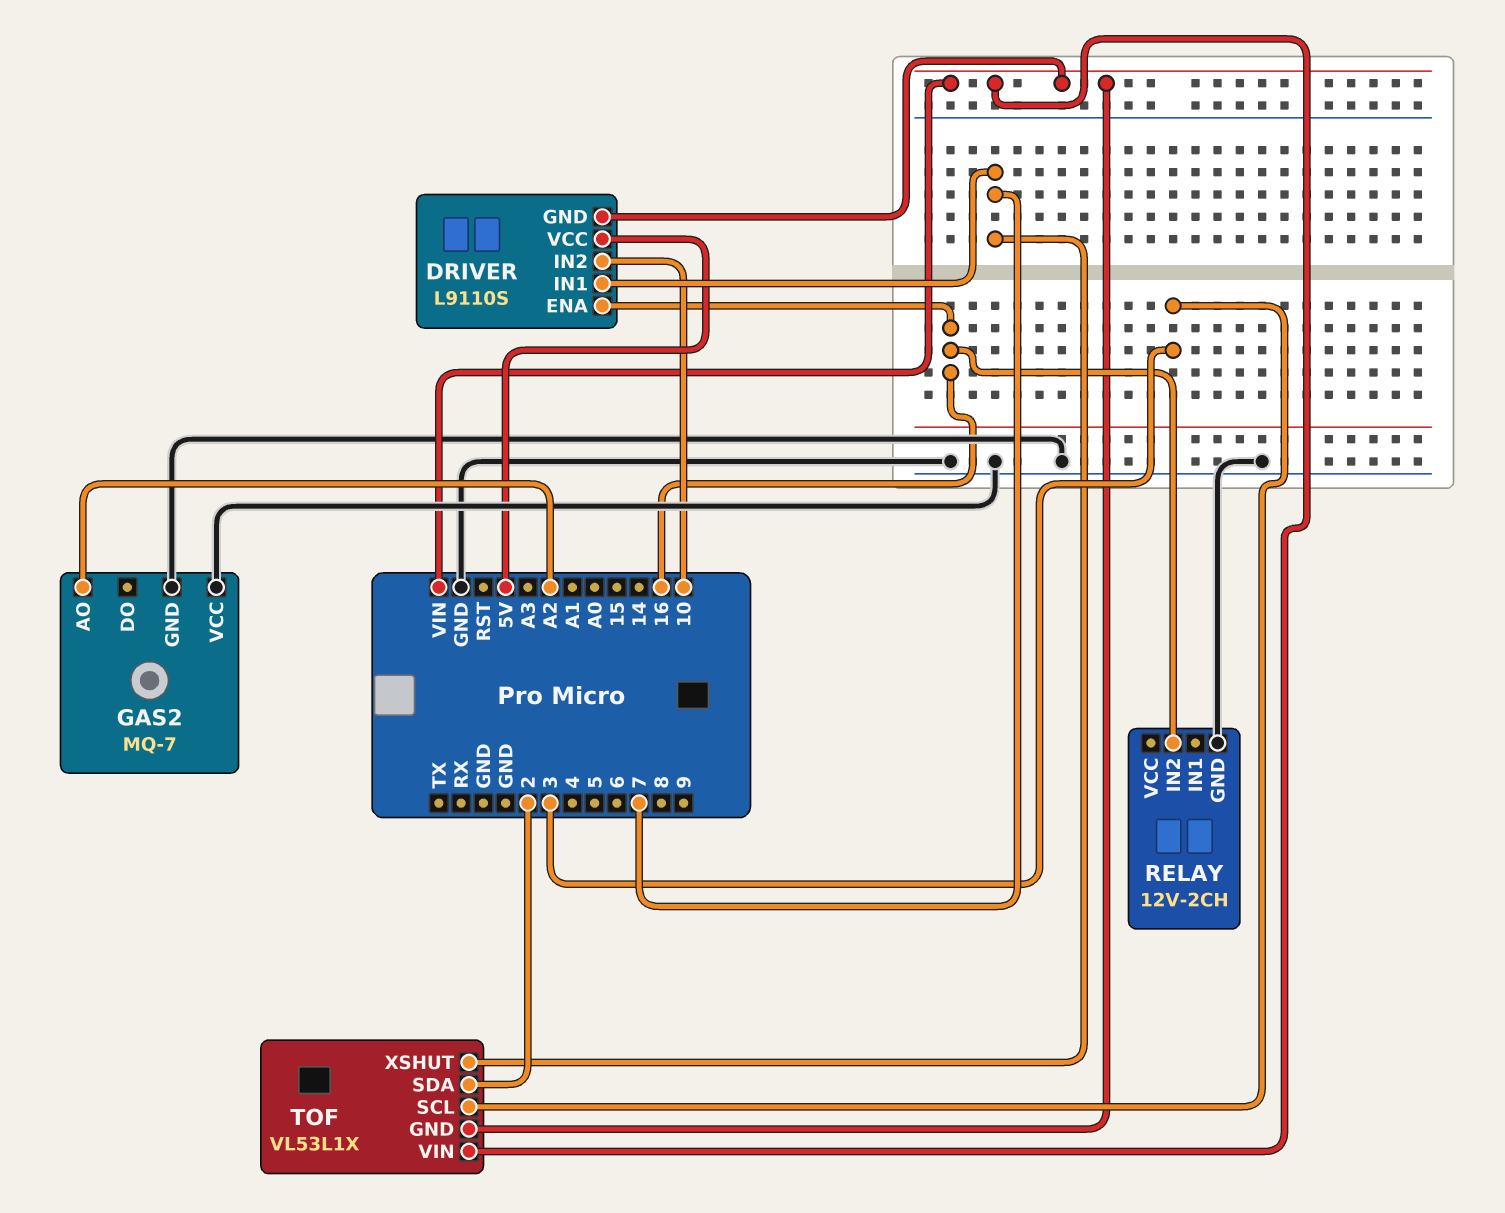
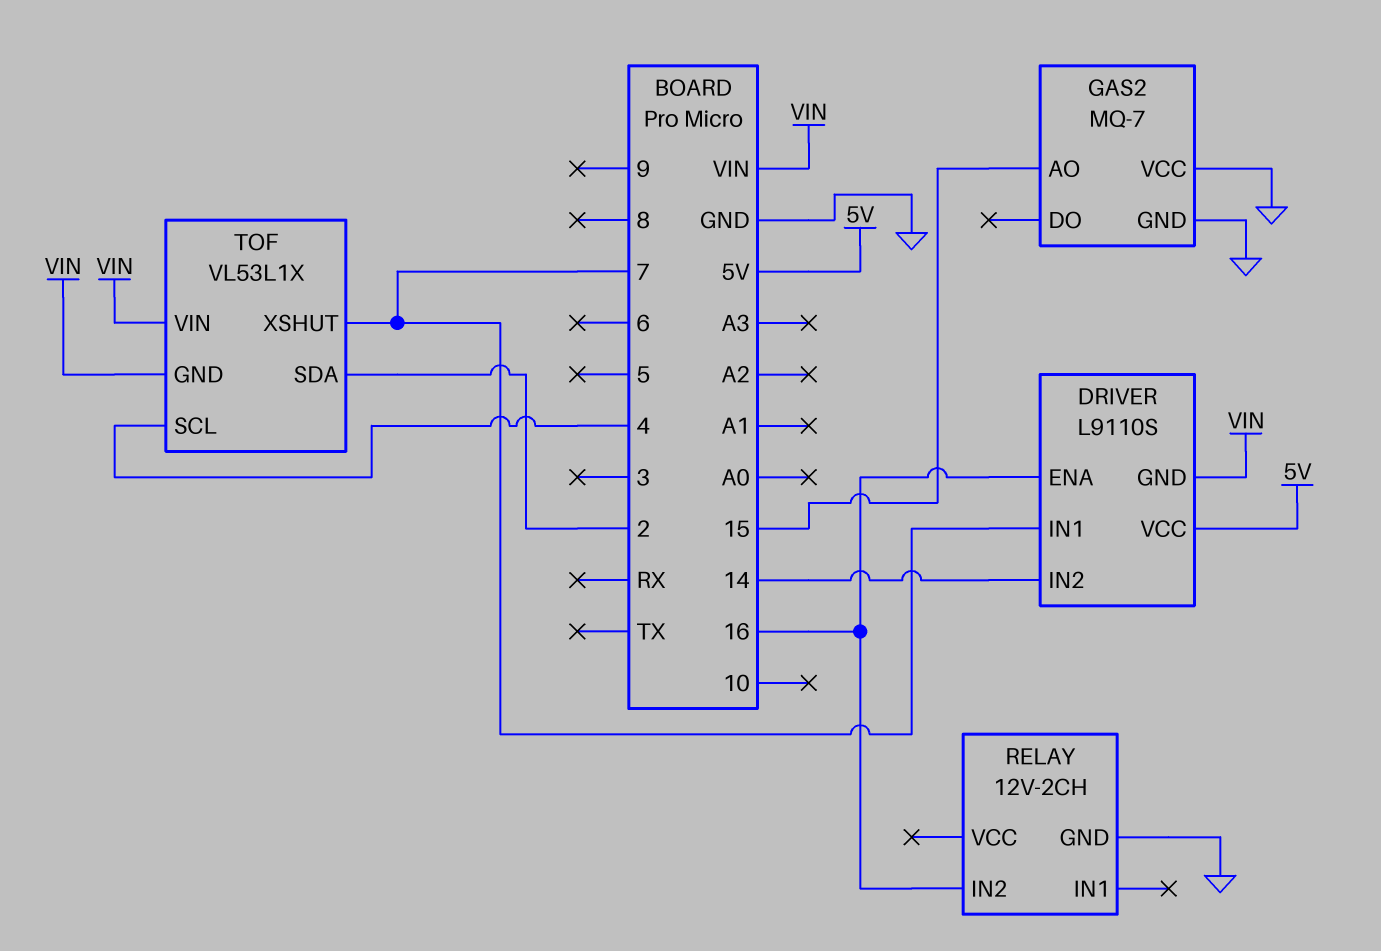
DRIVER pin IN2: 10 -> 14
GAS2 pin AO: A2 -> 15
TOF pin SCL: 3 -> 4

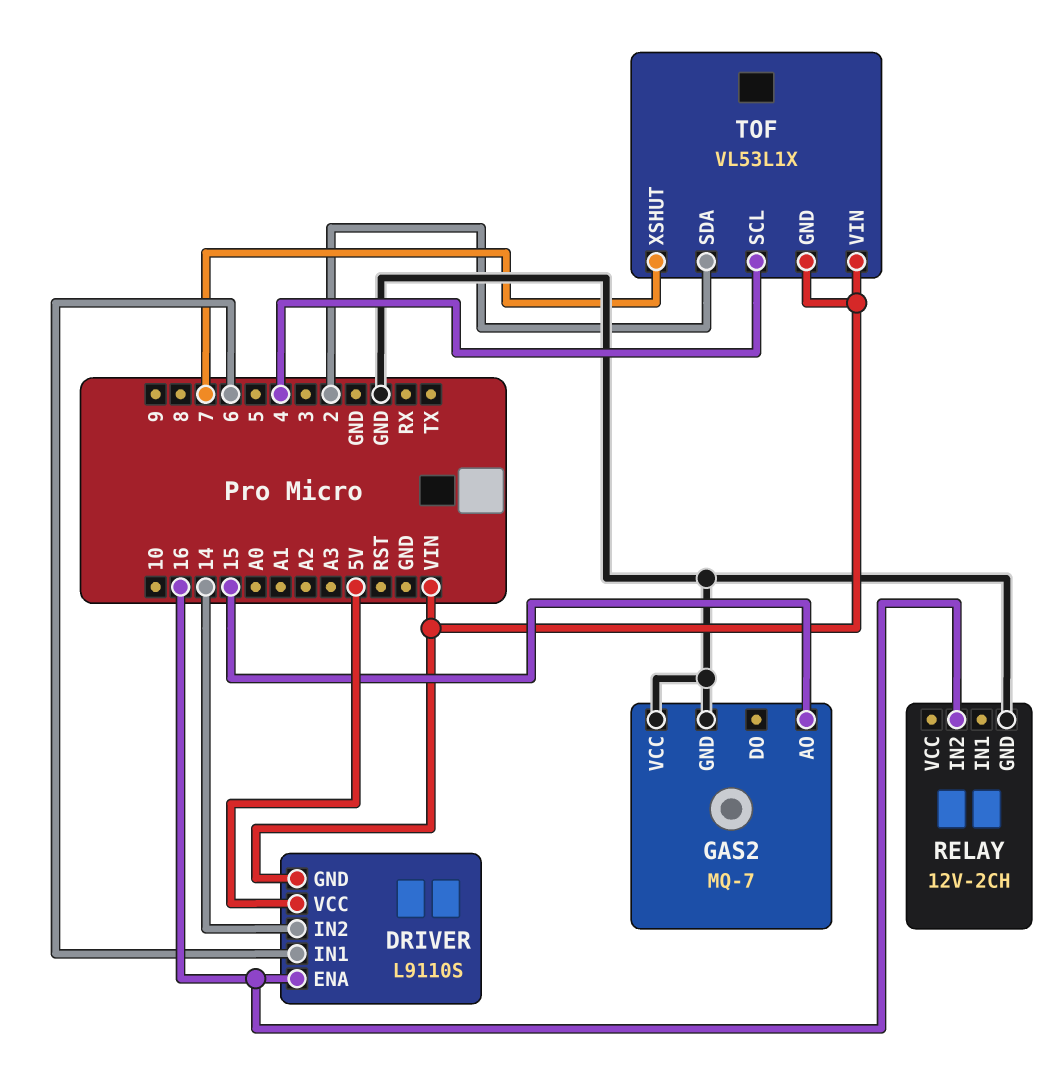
DRIVER pin IN1: 7 -> 6

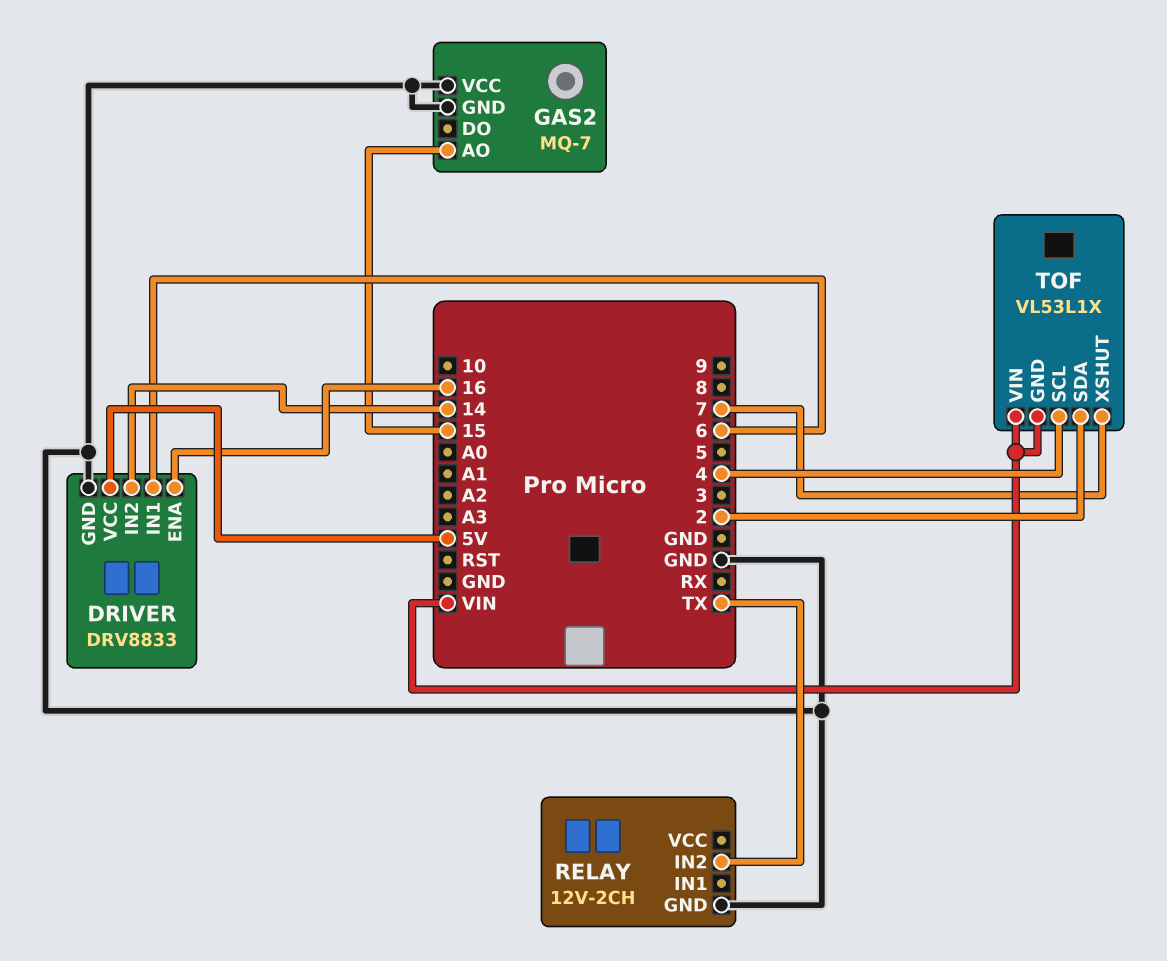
DRIVER: L9110S -> DRV8833
DRIVER pin GND: VIN -> GND
RELAY pin IN2: 16 -> TX

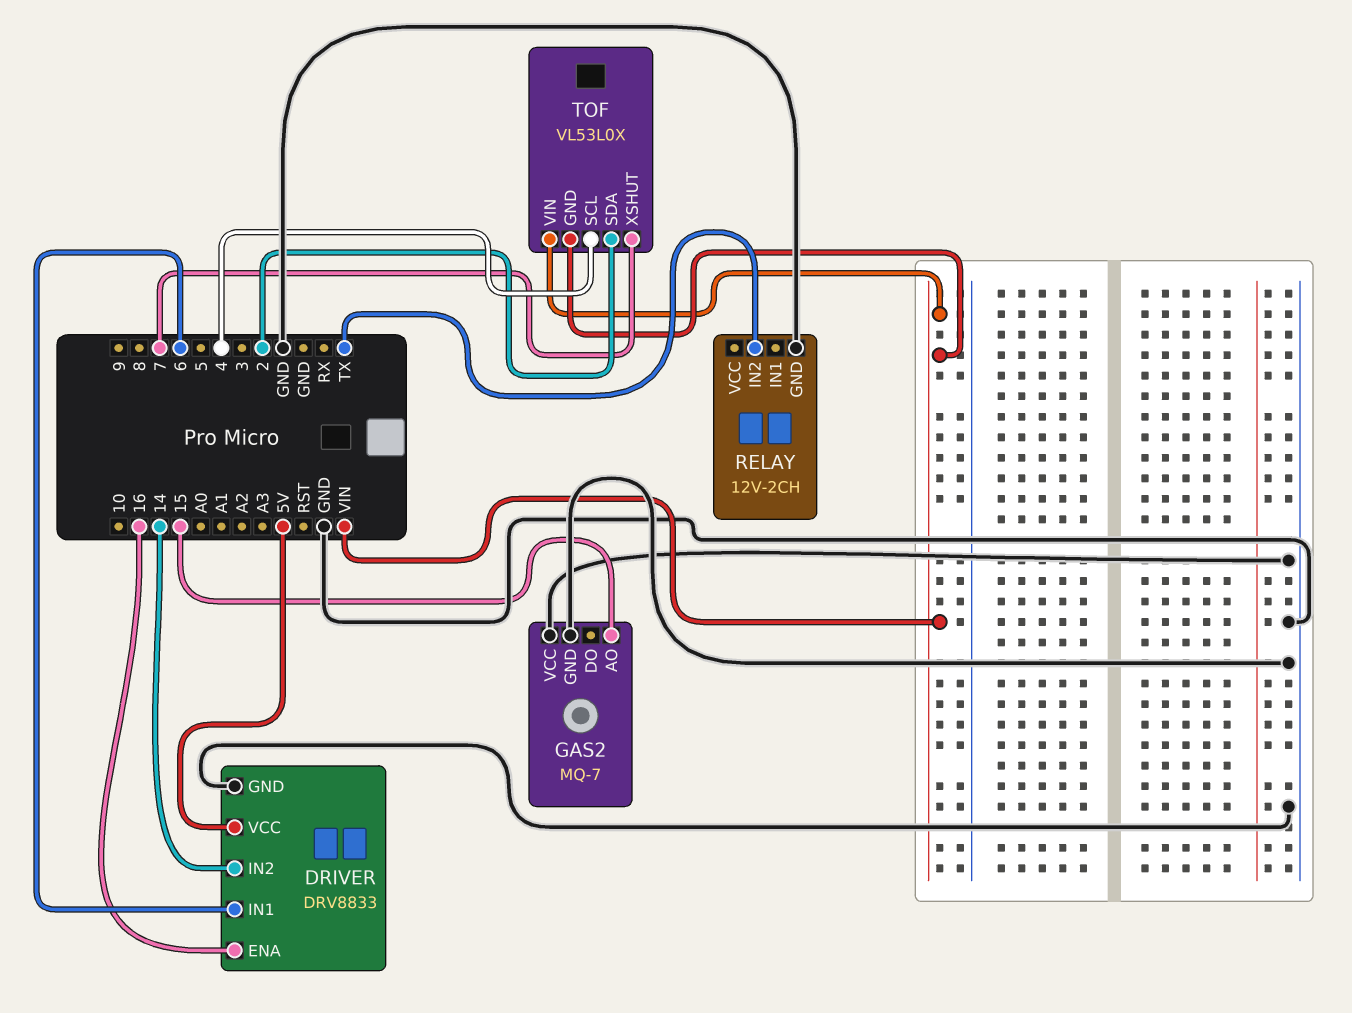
TOF: VL53L1X -> VL53L0X

